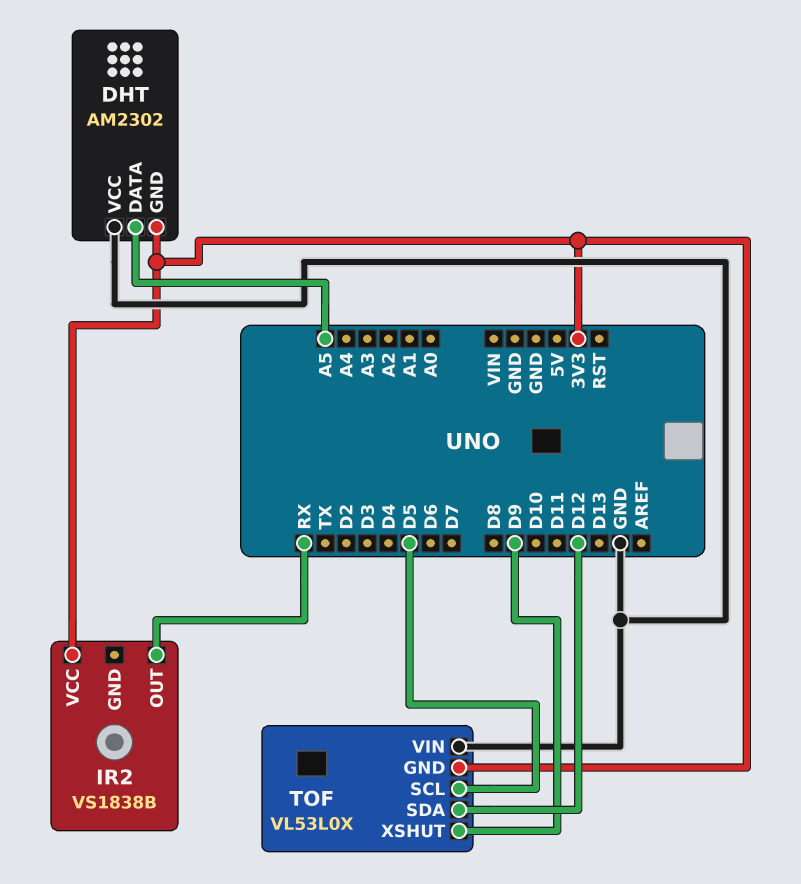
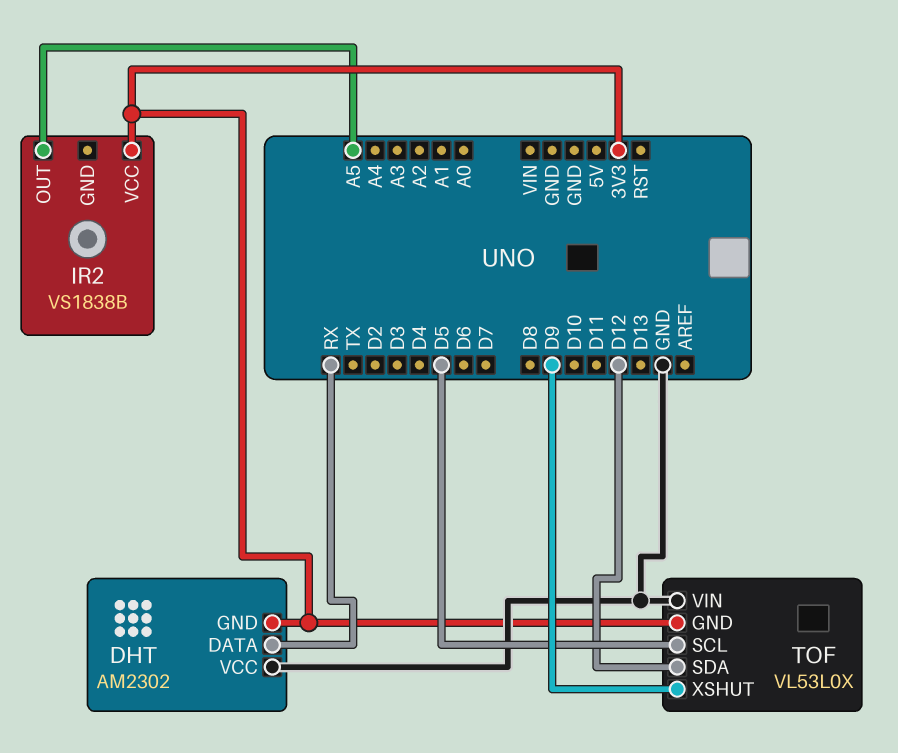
DHT pin DATA: A5 -> RX
IR2 pin OUT: RX -> A5

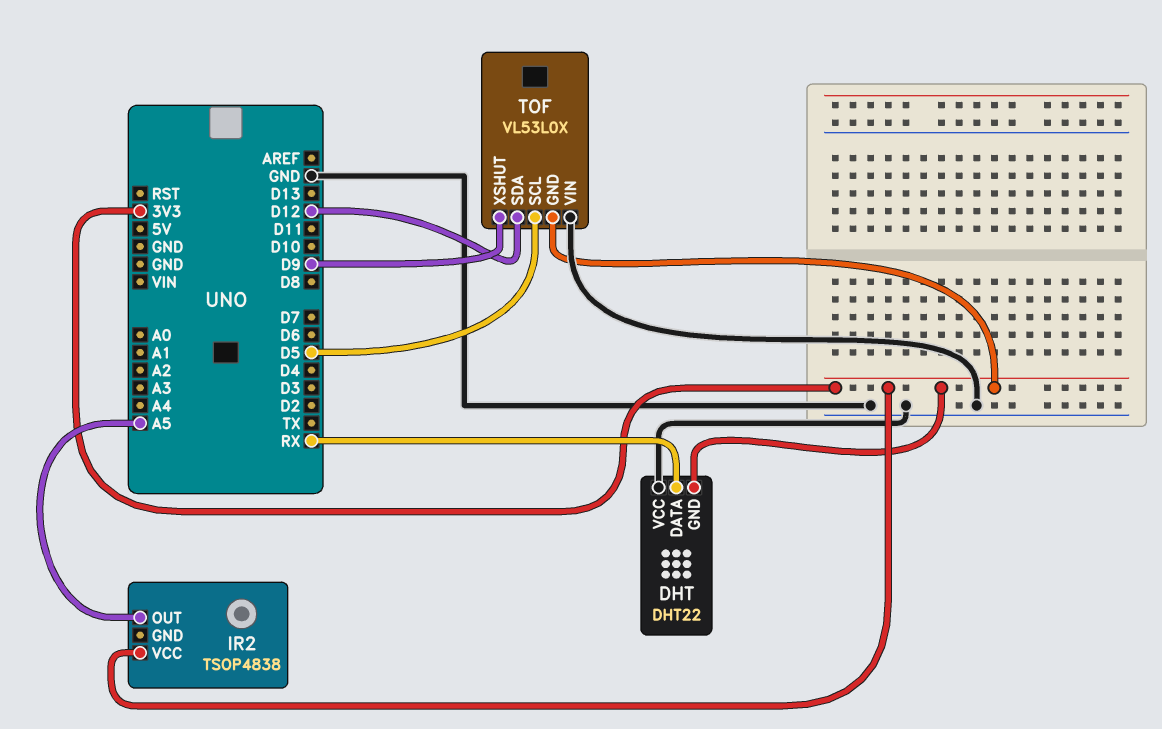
DHT: AM2302 -> DHT22
IR2: VS1838B -> TSOP4838

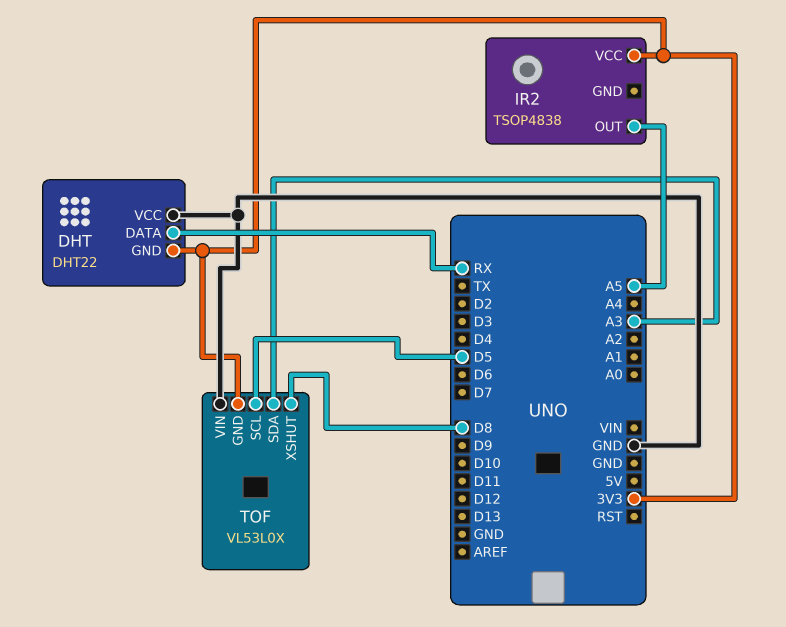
TOF pin SDA: D12 -> A3
TOF pin XSHUT: D9 -> D8

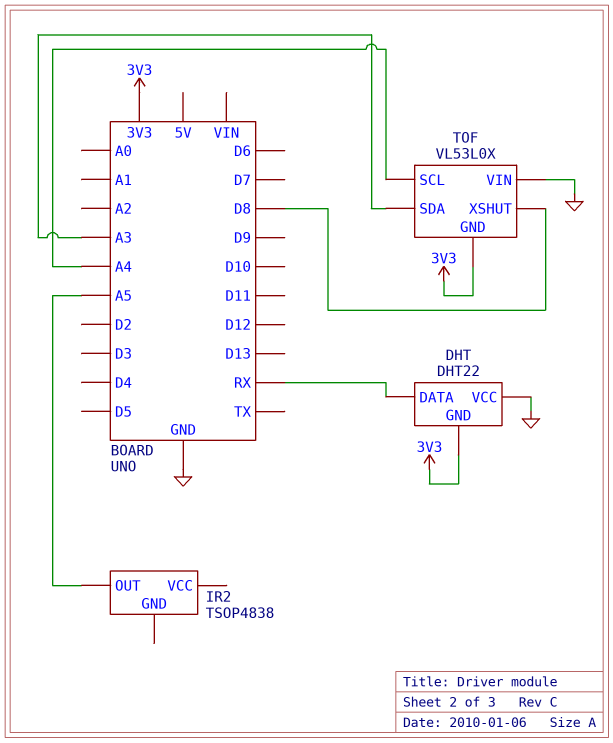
IR2 pin VCC: 3V3 -> none
TOF pin SCL: D5 -> A4

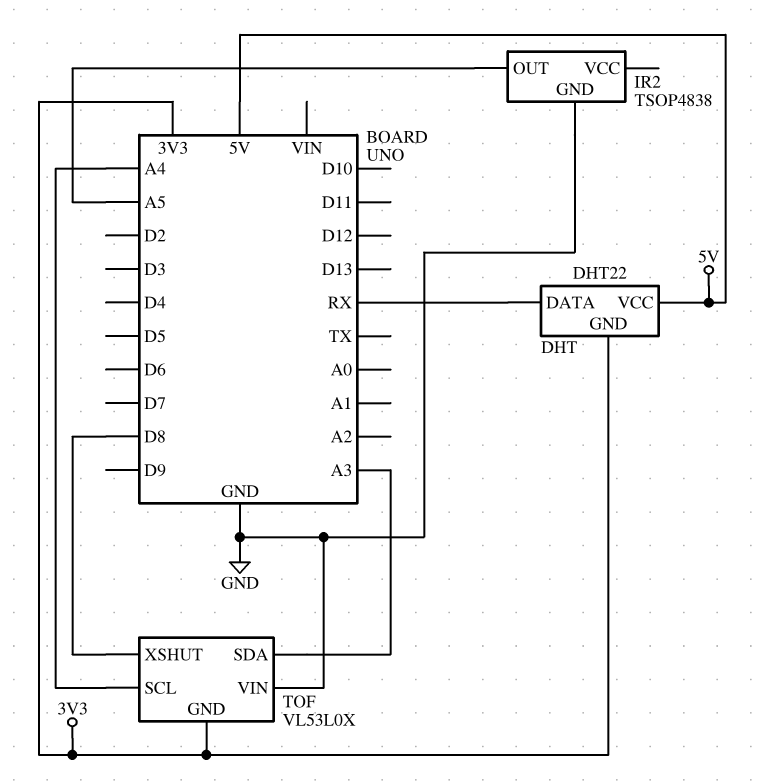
DHT pin VCC: GND -> 5V
IR2 pin GND: none -> GND

